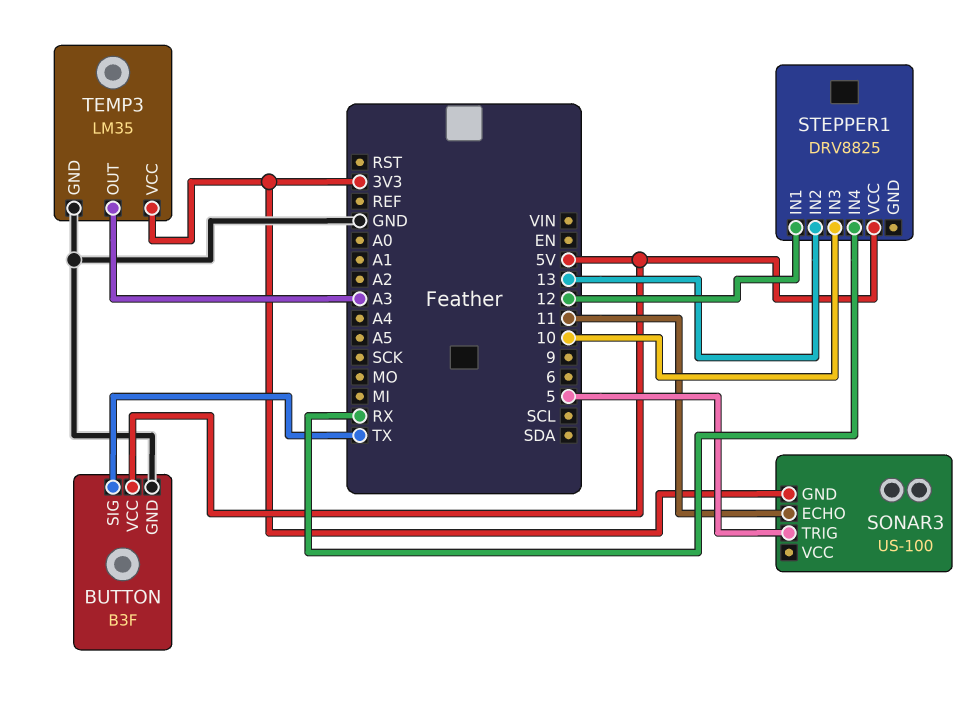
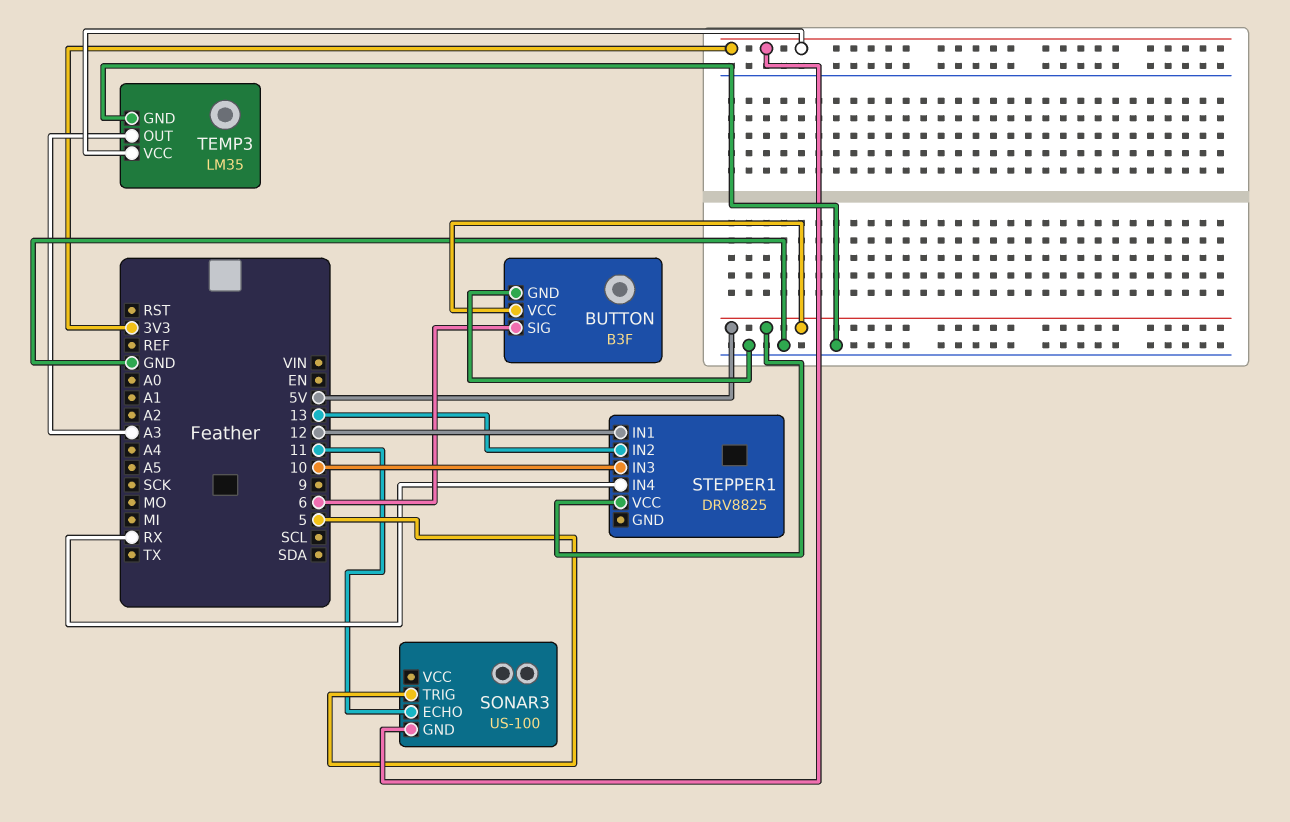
BUTTON pin SIG: TX -> 6

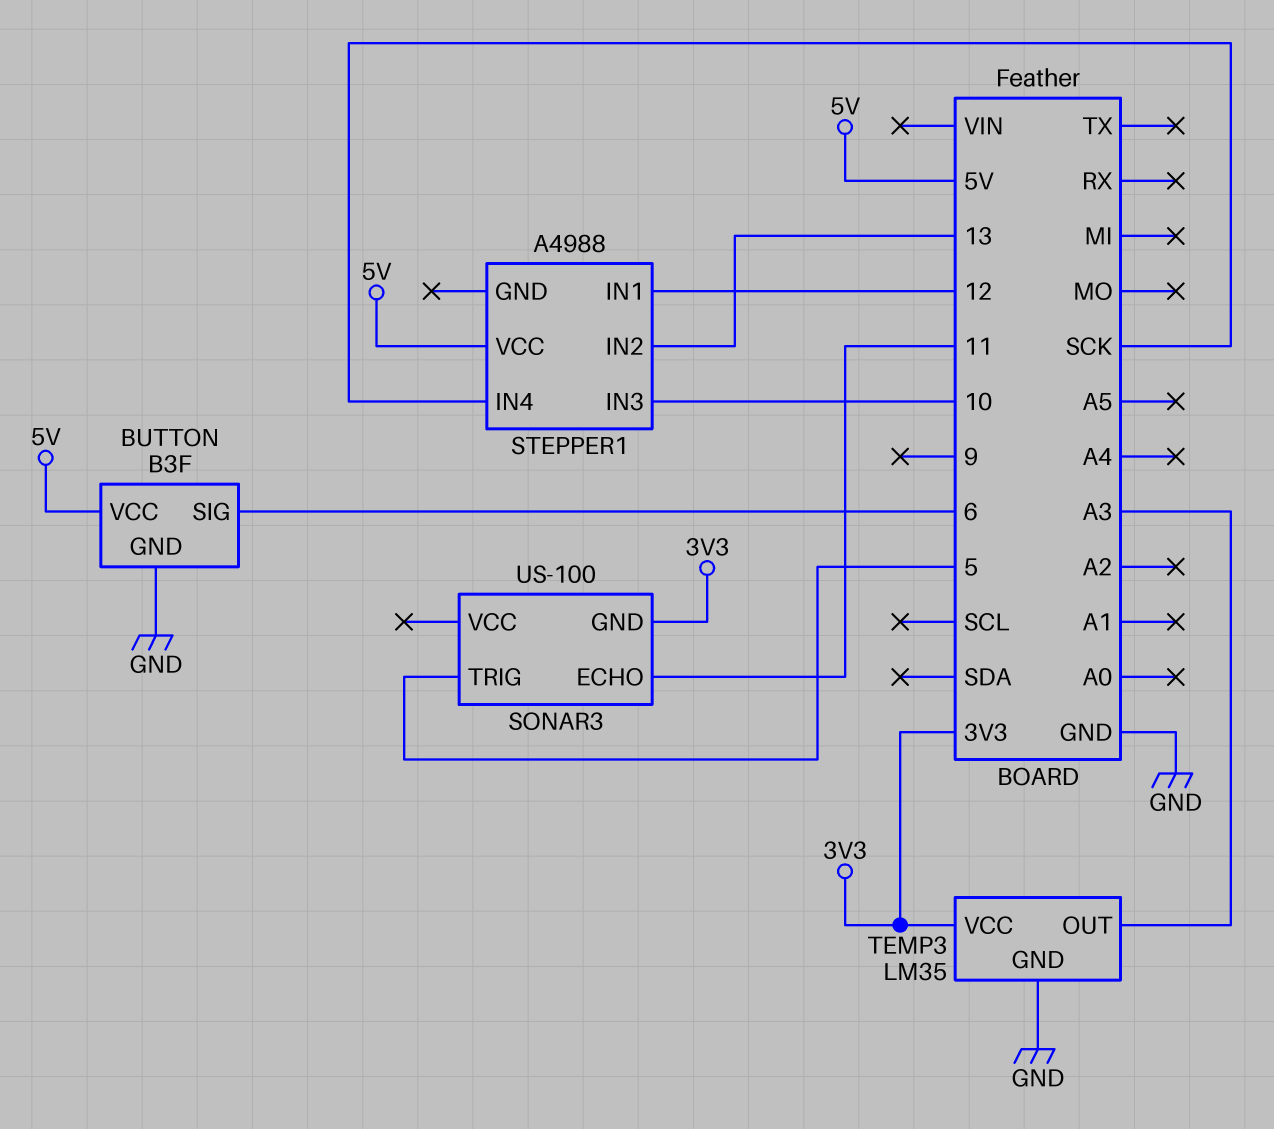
STEPPER1: DRV8825 -> A4988
STEPPER1 pin IN4: RX -> SCK

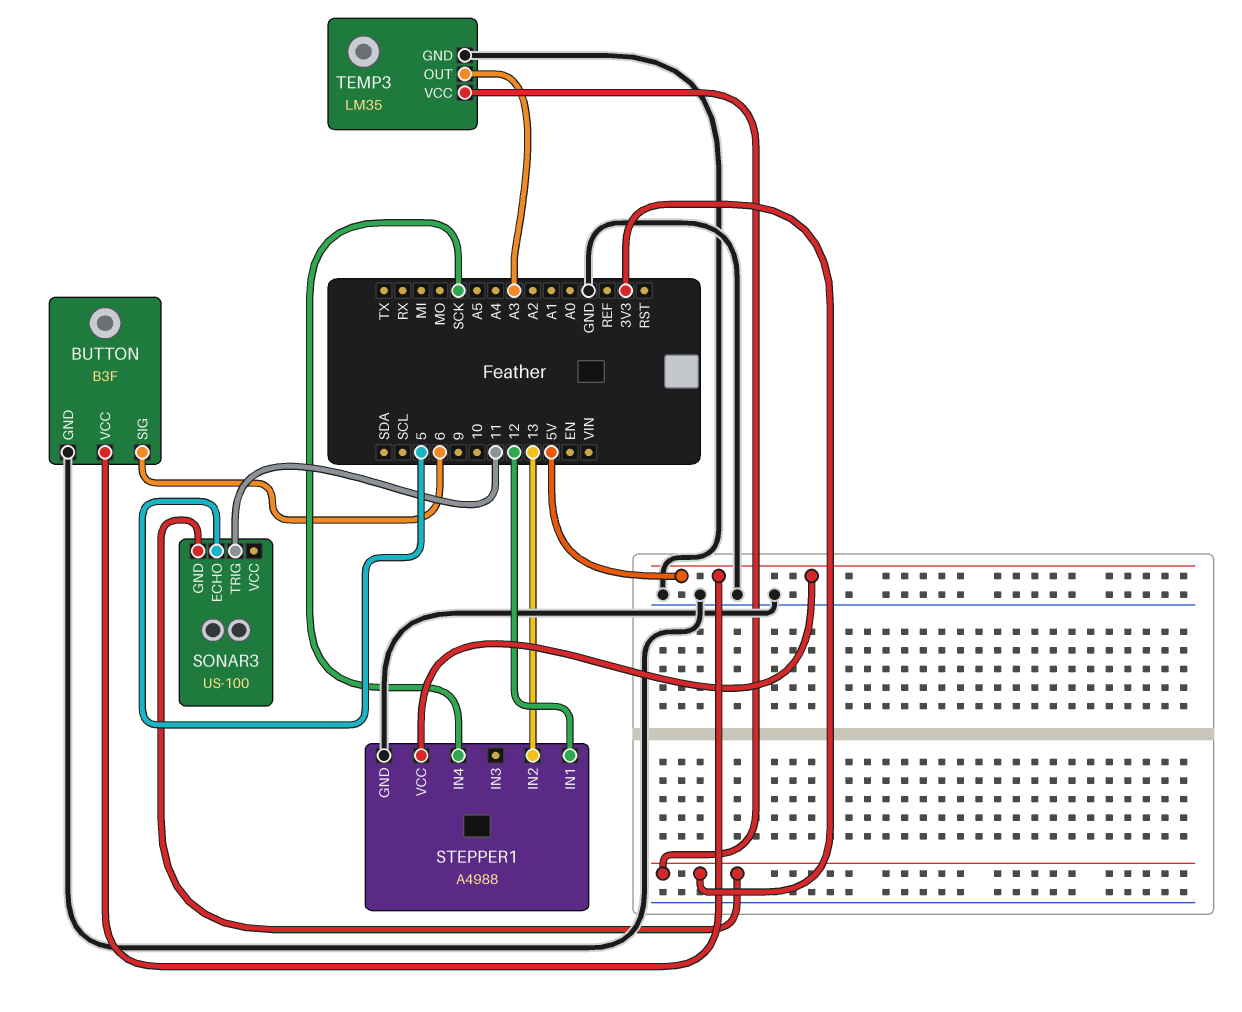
SONAR3 pin ECHO: 11 -> 5
SONAR3 pin TRIG: 5 -> 11
STEPPER1 pin GND: none -> GND
STEPPER1 pin IN3: 10 -> none

